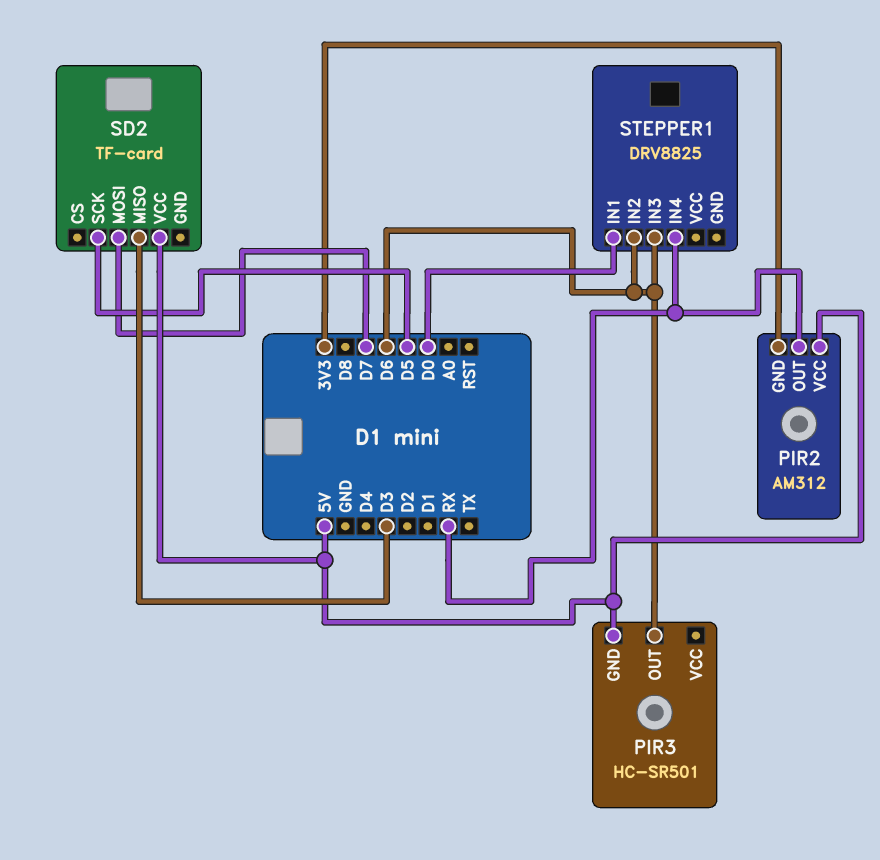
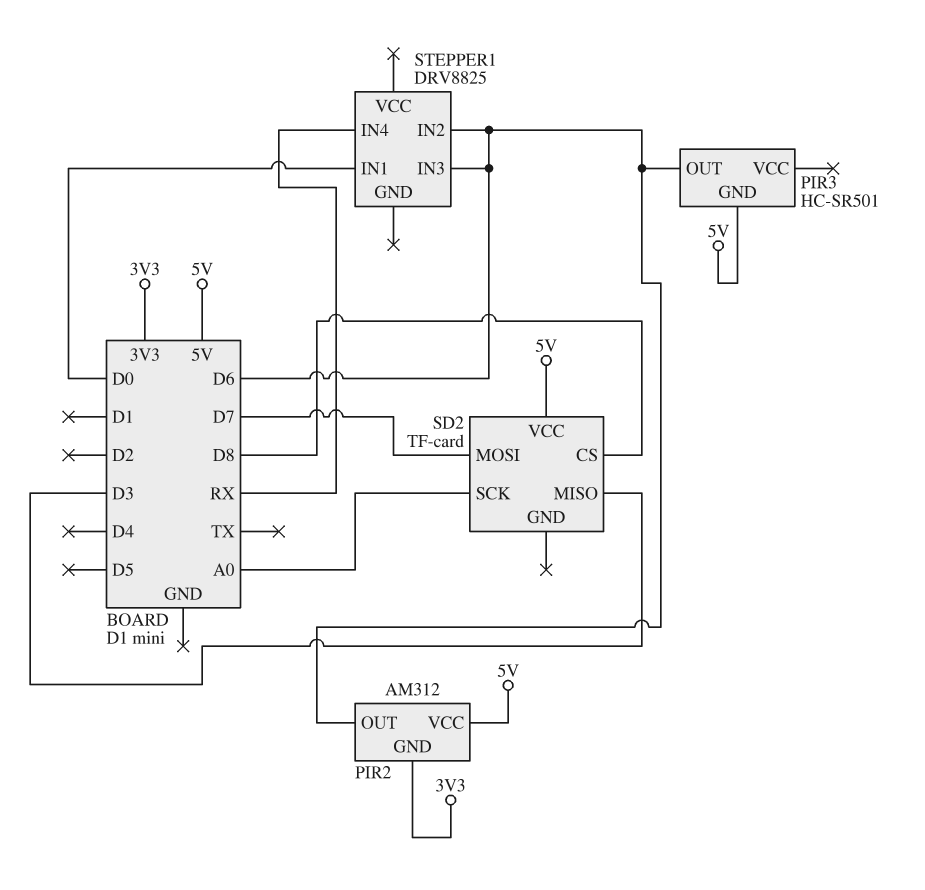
PIR2 pin OUT: RX -> D6
SD2 pin CS: none -> D8
SD2 pin SCK: D5 -> A0

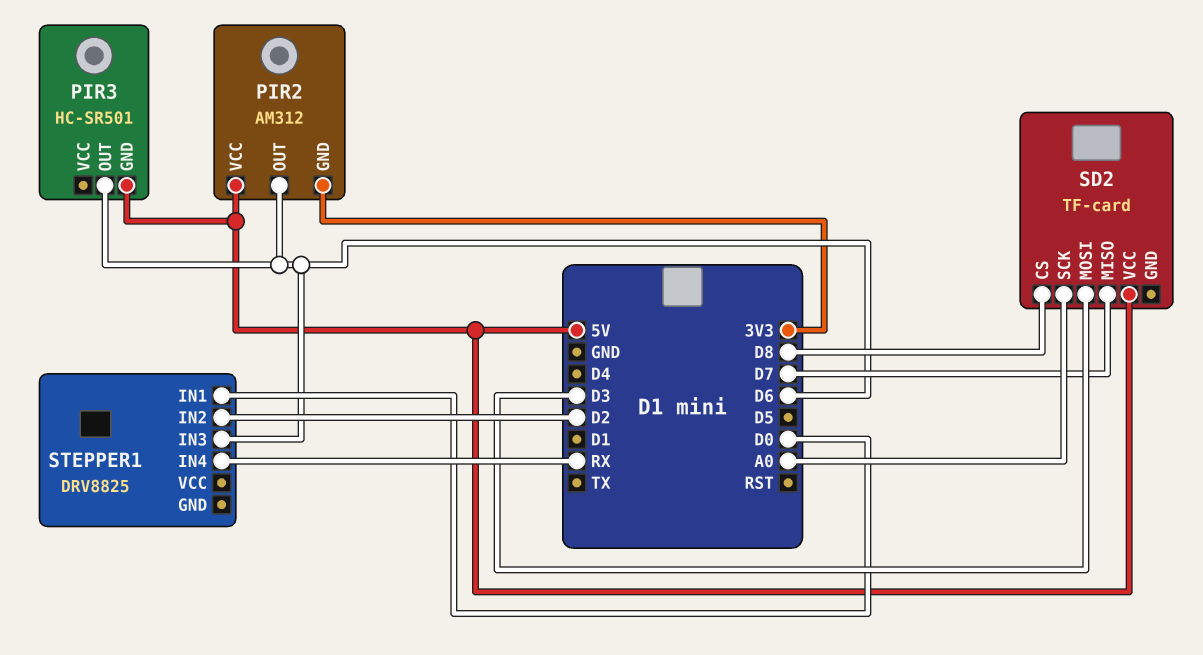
SD2 pin MISO: D3 -> D7
SD2 pin MOSI: D7 -> D3
STEPPER1 pin IN2: D6 -> D2

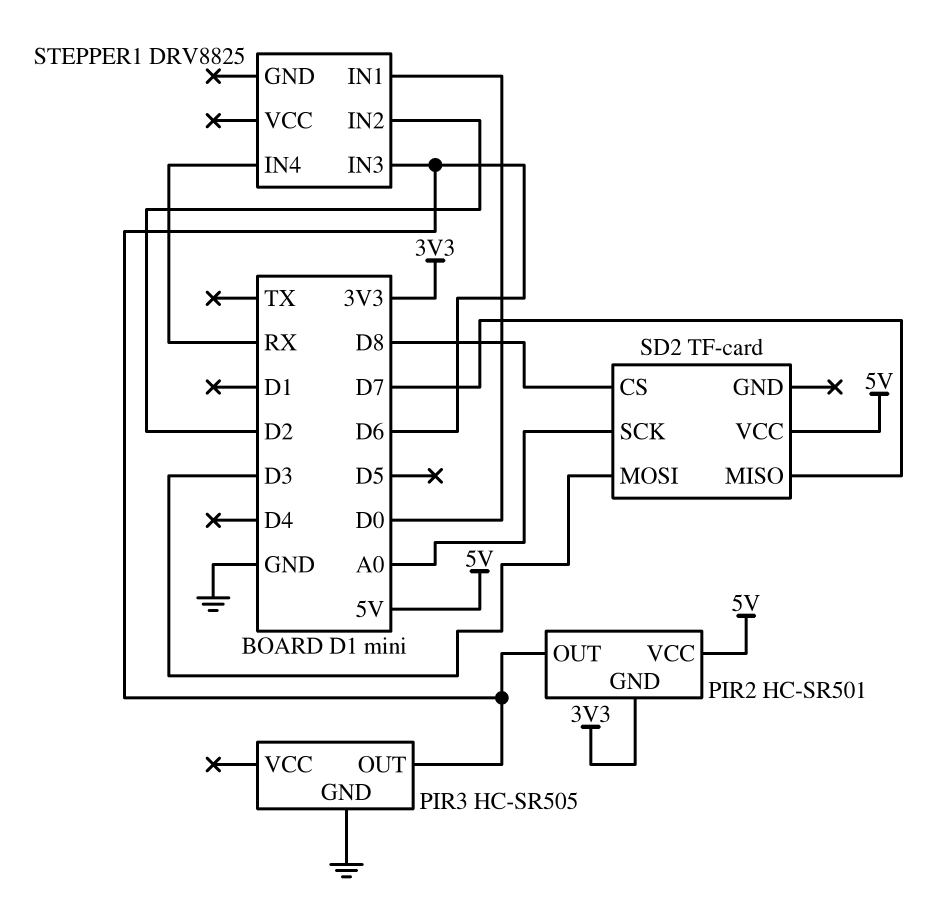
PIR2: AM312 -> HC-SR501
PIR3: HC-SR501 -> HC-SR505
PIR3 pin GND: 5V -> GND

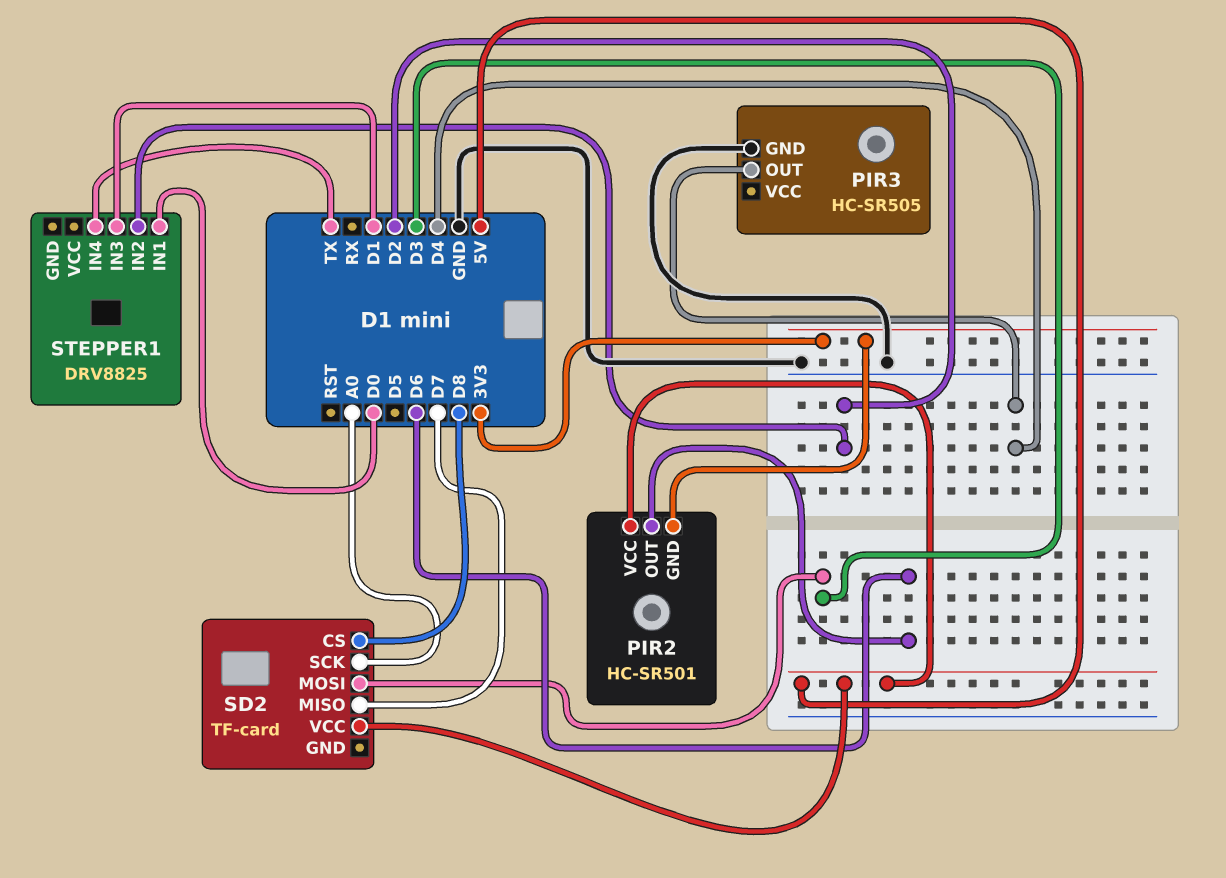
PIR3 pin OUT: D6 -> D4
STEPPER1 pin IN3: D6 -> D1
STEPPER1 pin IN4: RX -> TX

